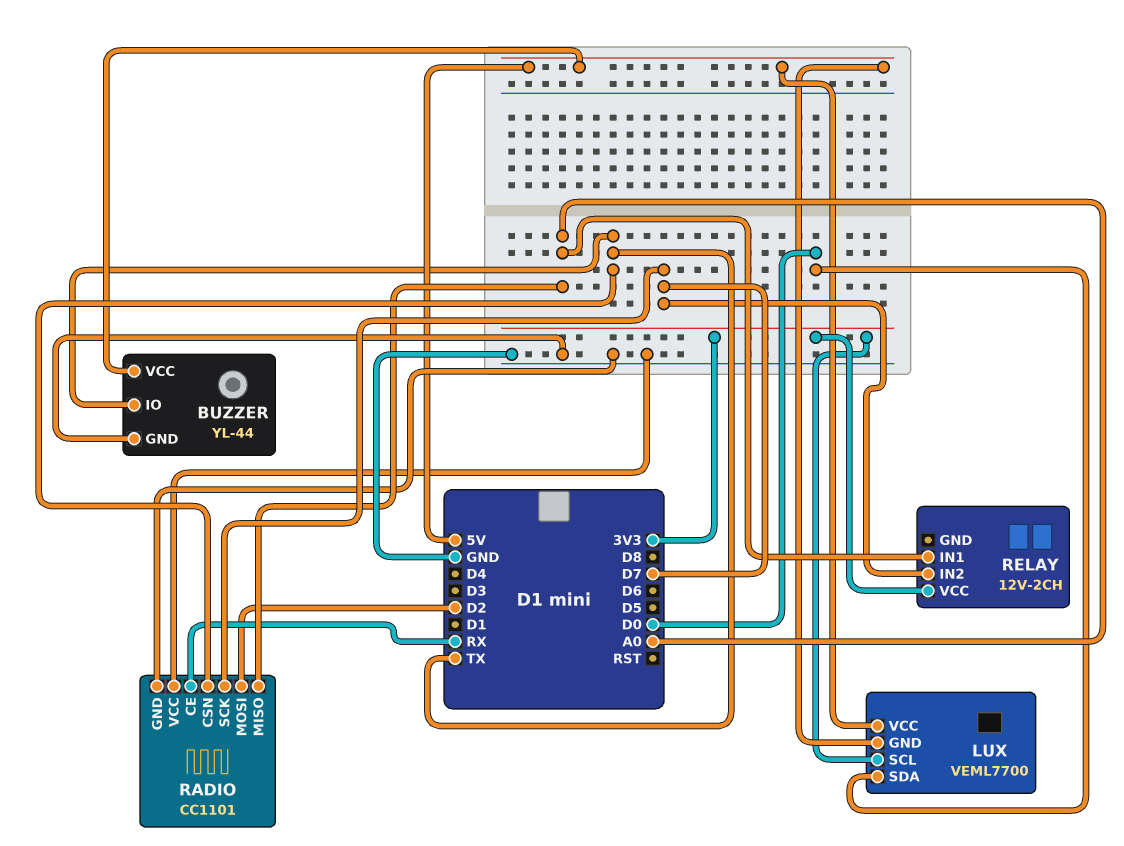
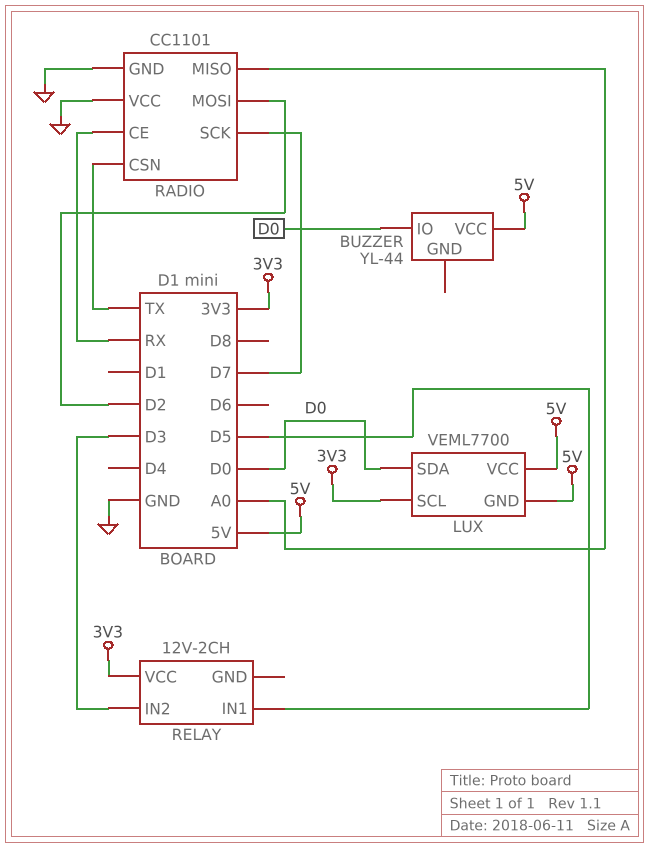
BUZZER pin GND: GND -> none
BUZZER pin IO: TX -> D0
RELAY pin IN1: A0 -> D5
RELAY pin IN2: D7 -> D3

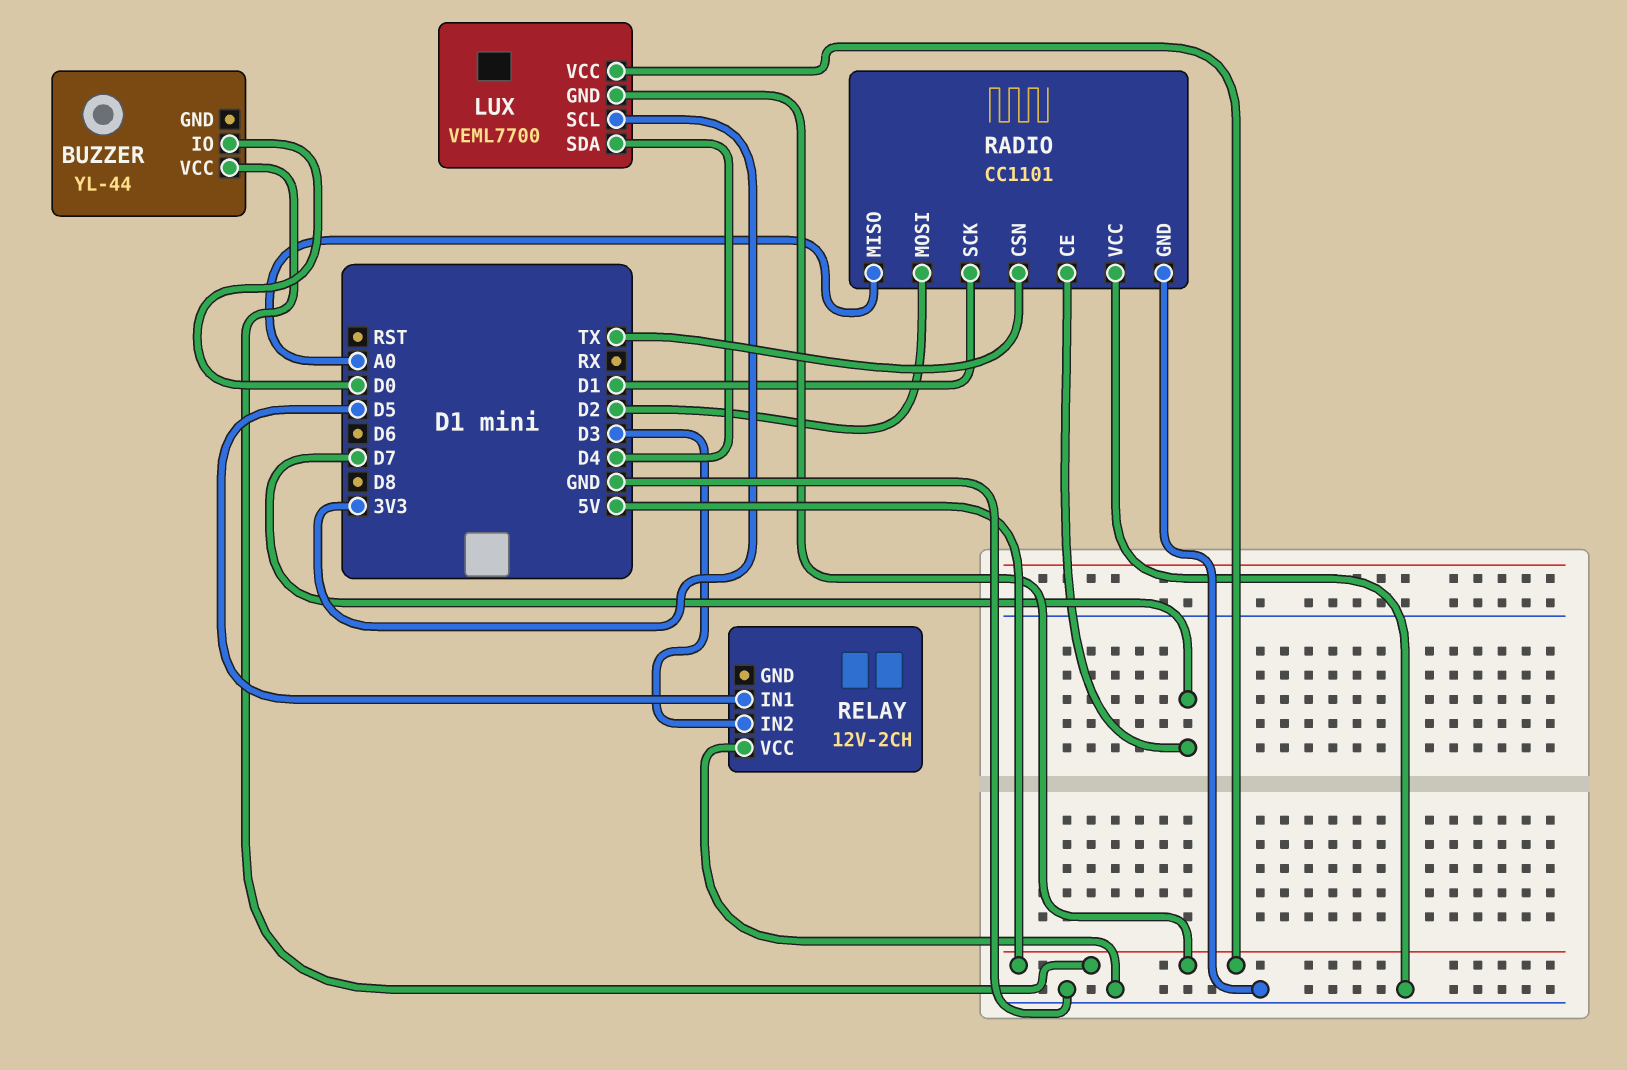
LUX pin SDA: D0 -> D4
RADIO pin CE: RX -> D7
RADIO pin SCK: D7 -> D1
RELAY pin VCC: 3V3 -> GND

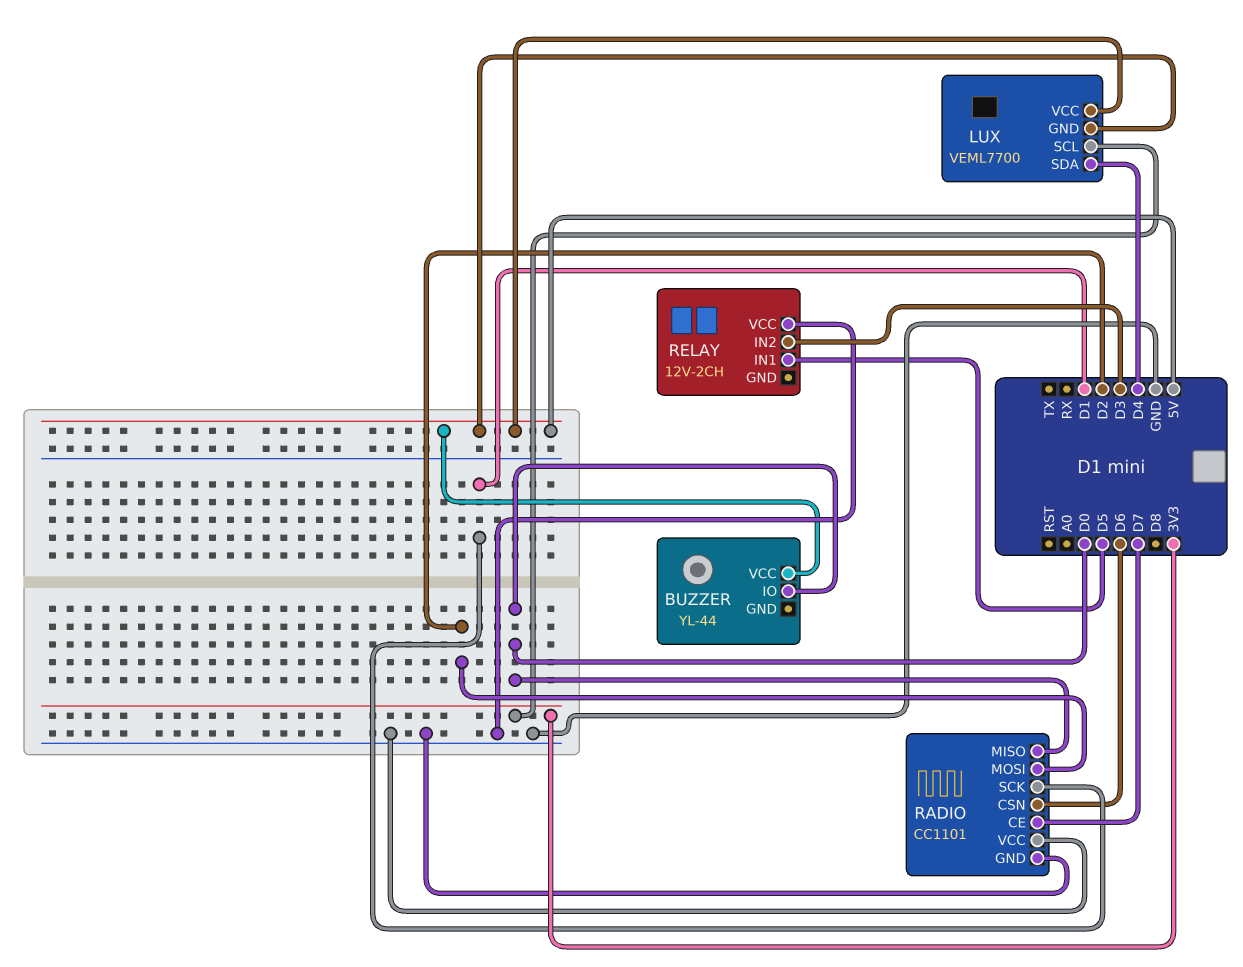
RADIO pin CSN: TX -> D6
RADIO pin MISO: A0 -> D0

